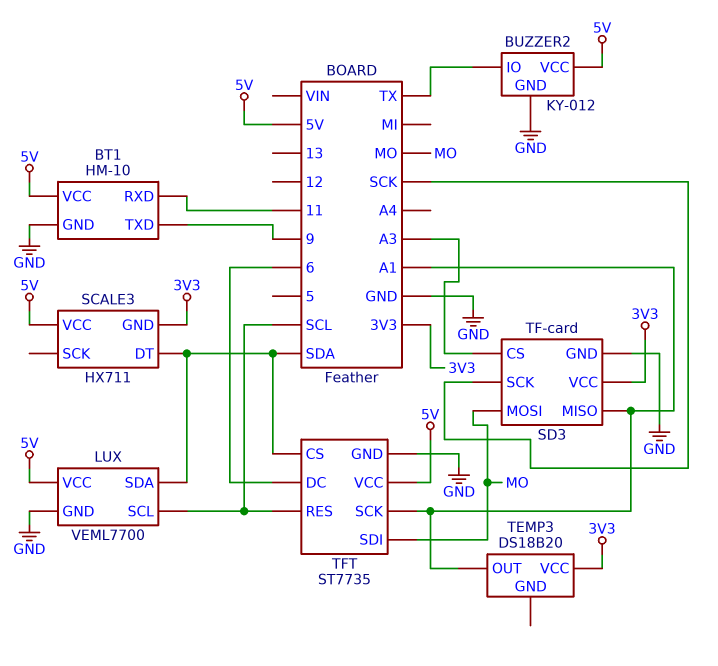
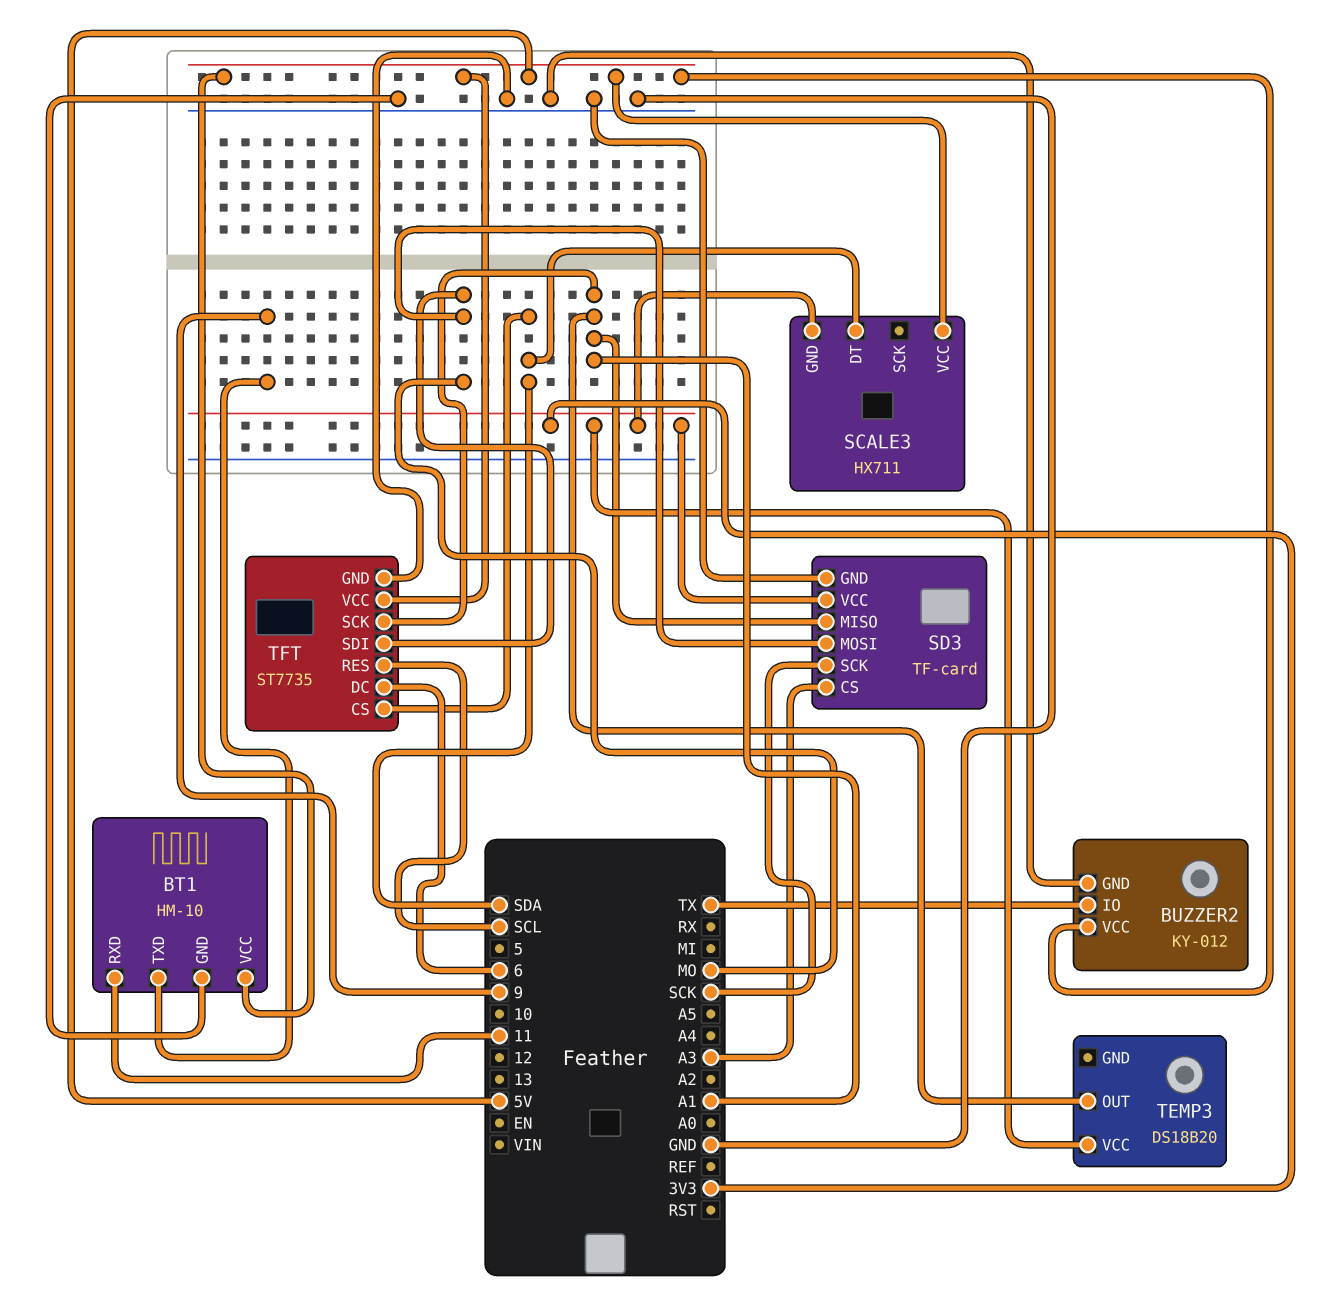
LUX: VEML7700 -> none
LUX pin GND: GND -> none
LUX pin SCL: SCL -> none
LUX pin SDA: SDA -> none
LUX pin VCC: 5V -> none

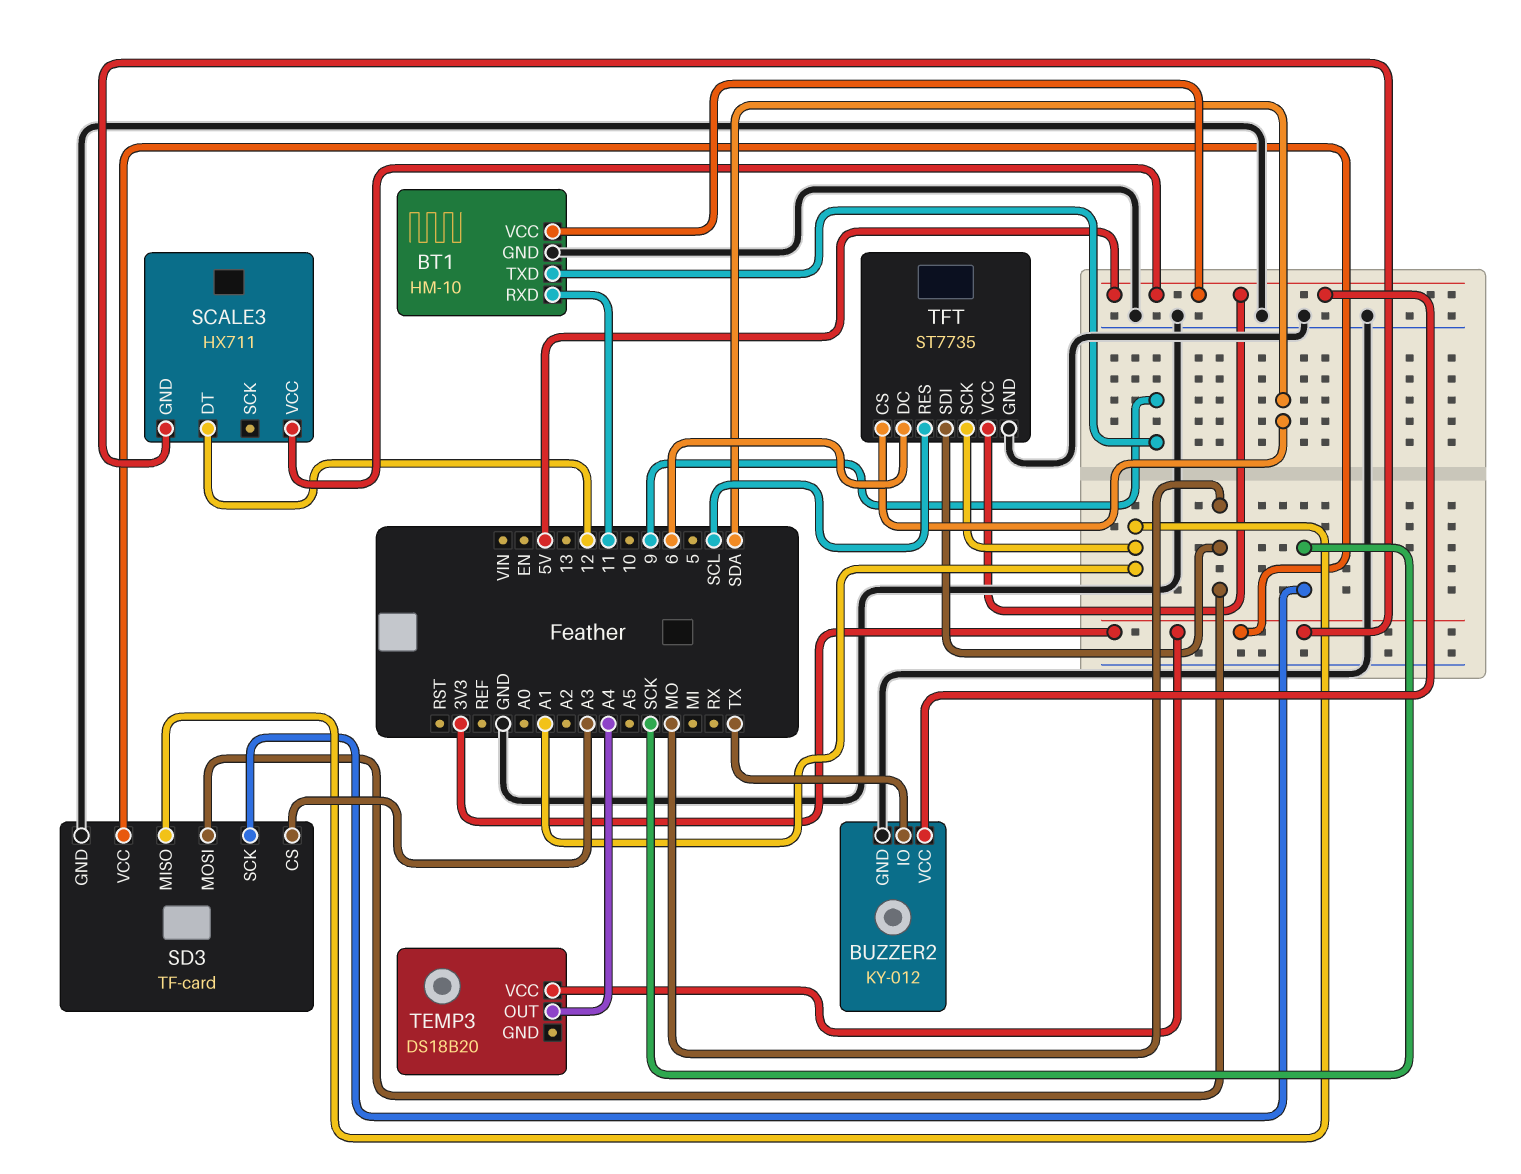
SCALE3 pin DT: SDA -> 12
TEMP3 pin OUT: A1 -> A4

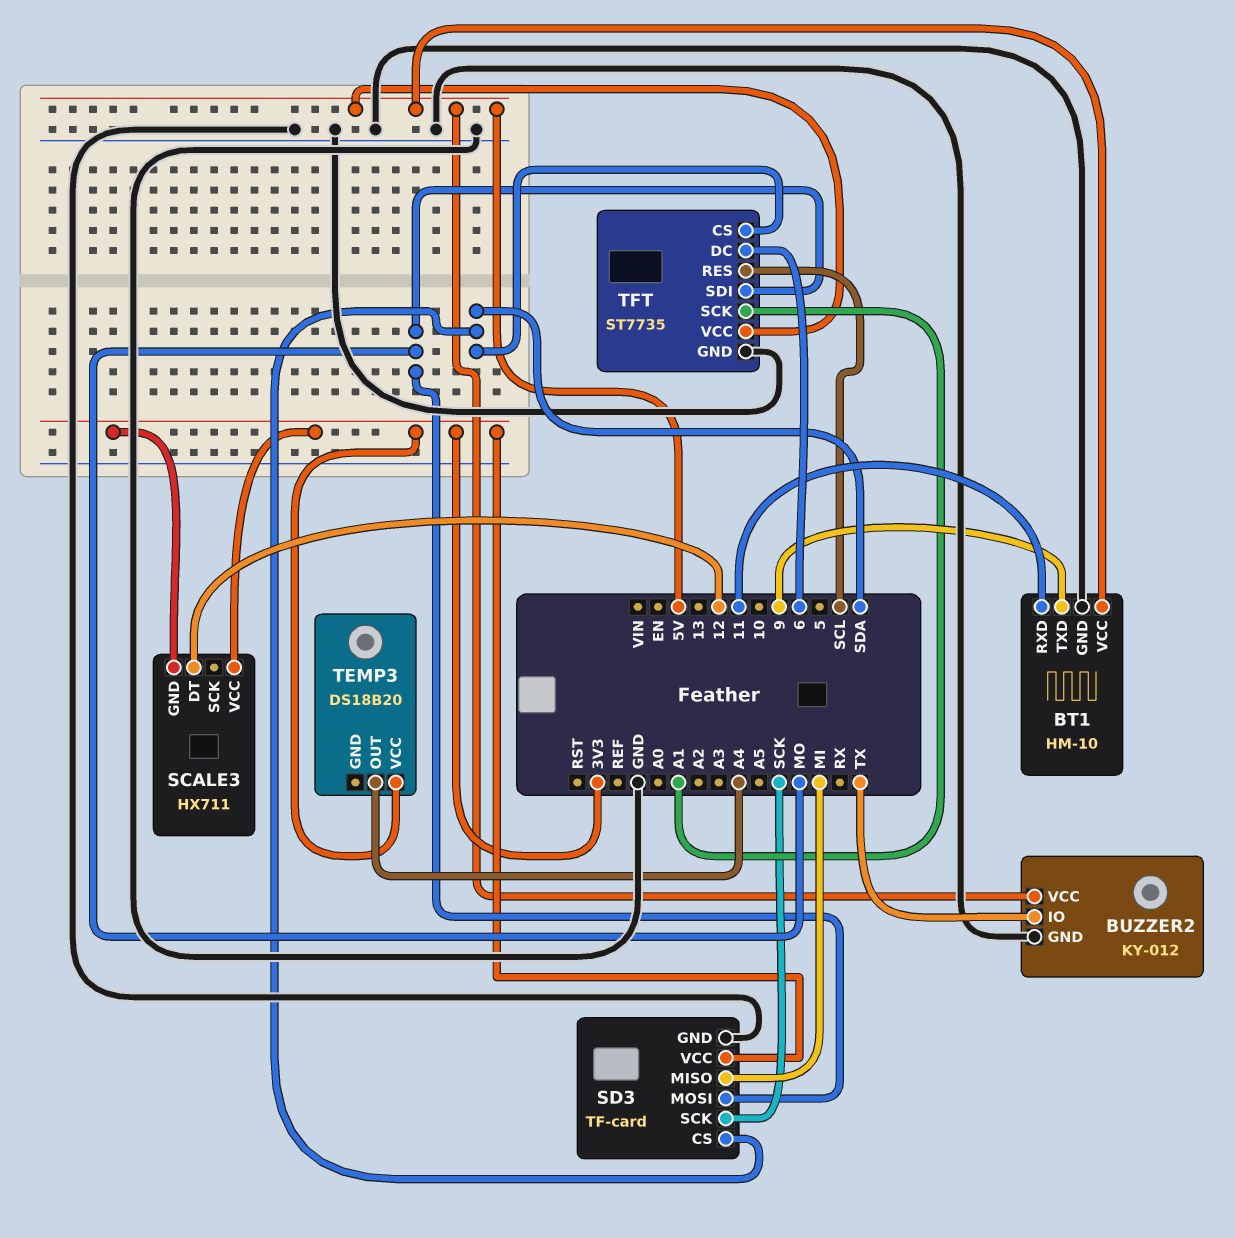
SCALE3 pin VCC: 5V -> 3V3
SD3 pin CS: A3 -> SDA
SD3 pin MISO: A1 -> MI

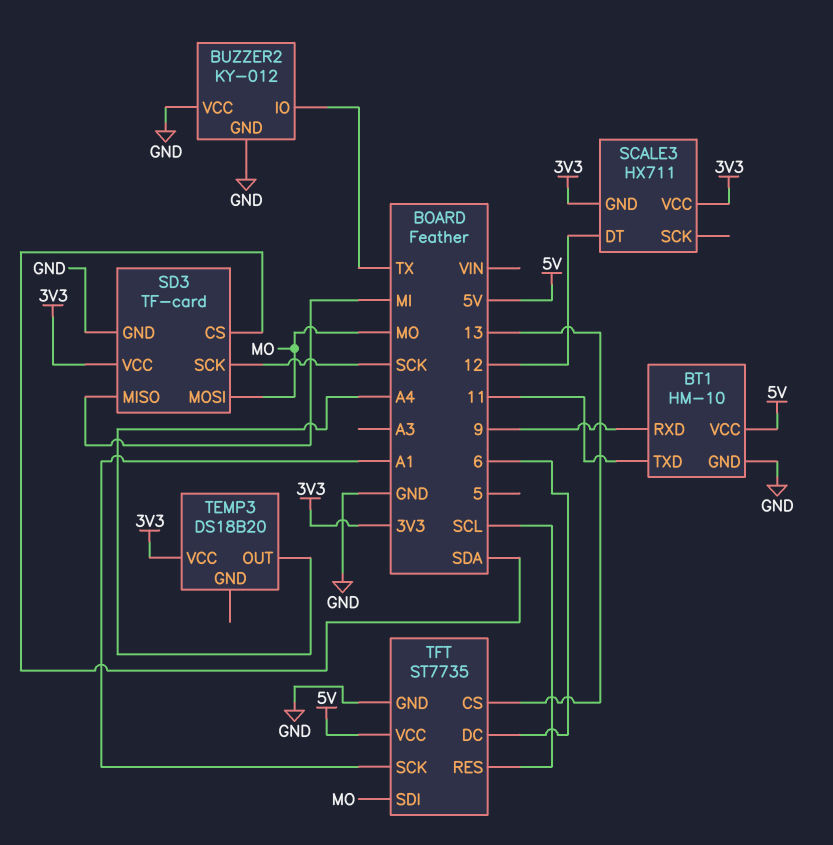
BT1 pin RXD: 11 -> 9
BT1 pin TXD: 9 -> 11
BUZZER2 pin VCC: 5V -> GND
TFT pin CS: SDA -> 13

